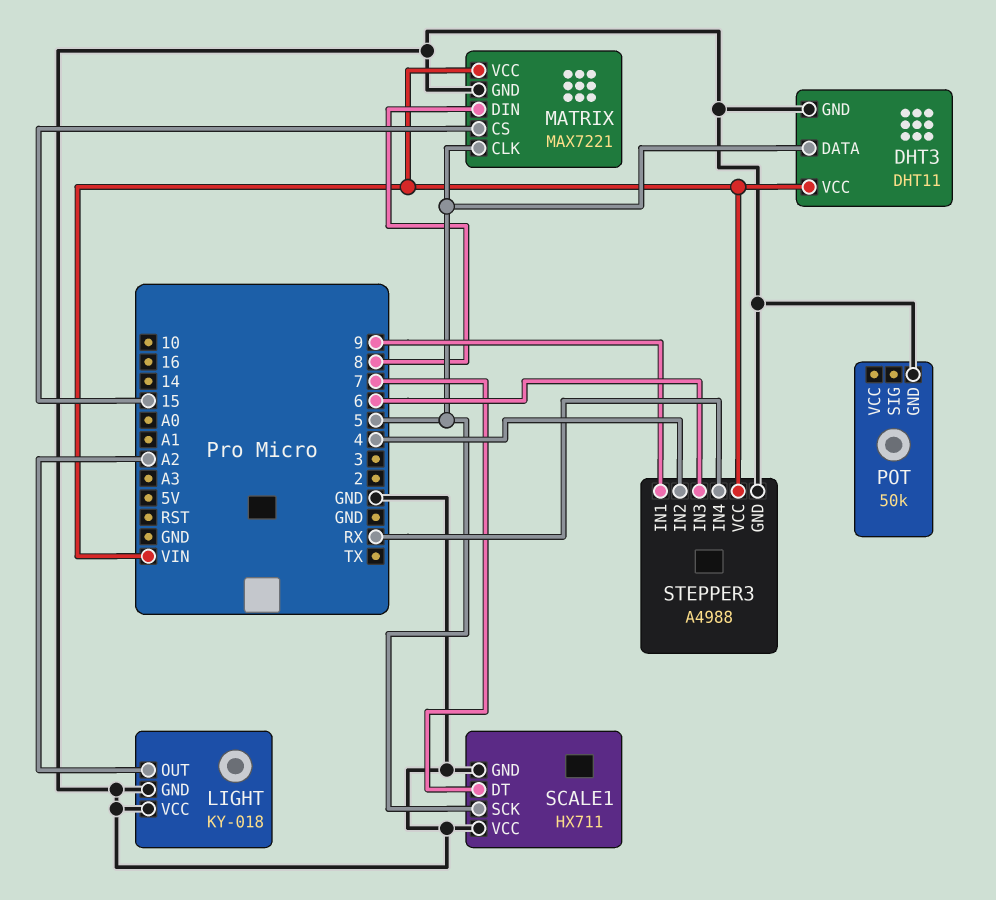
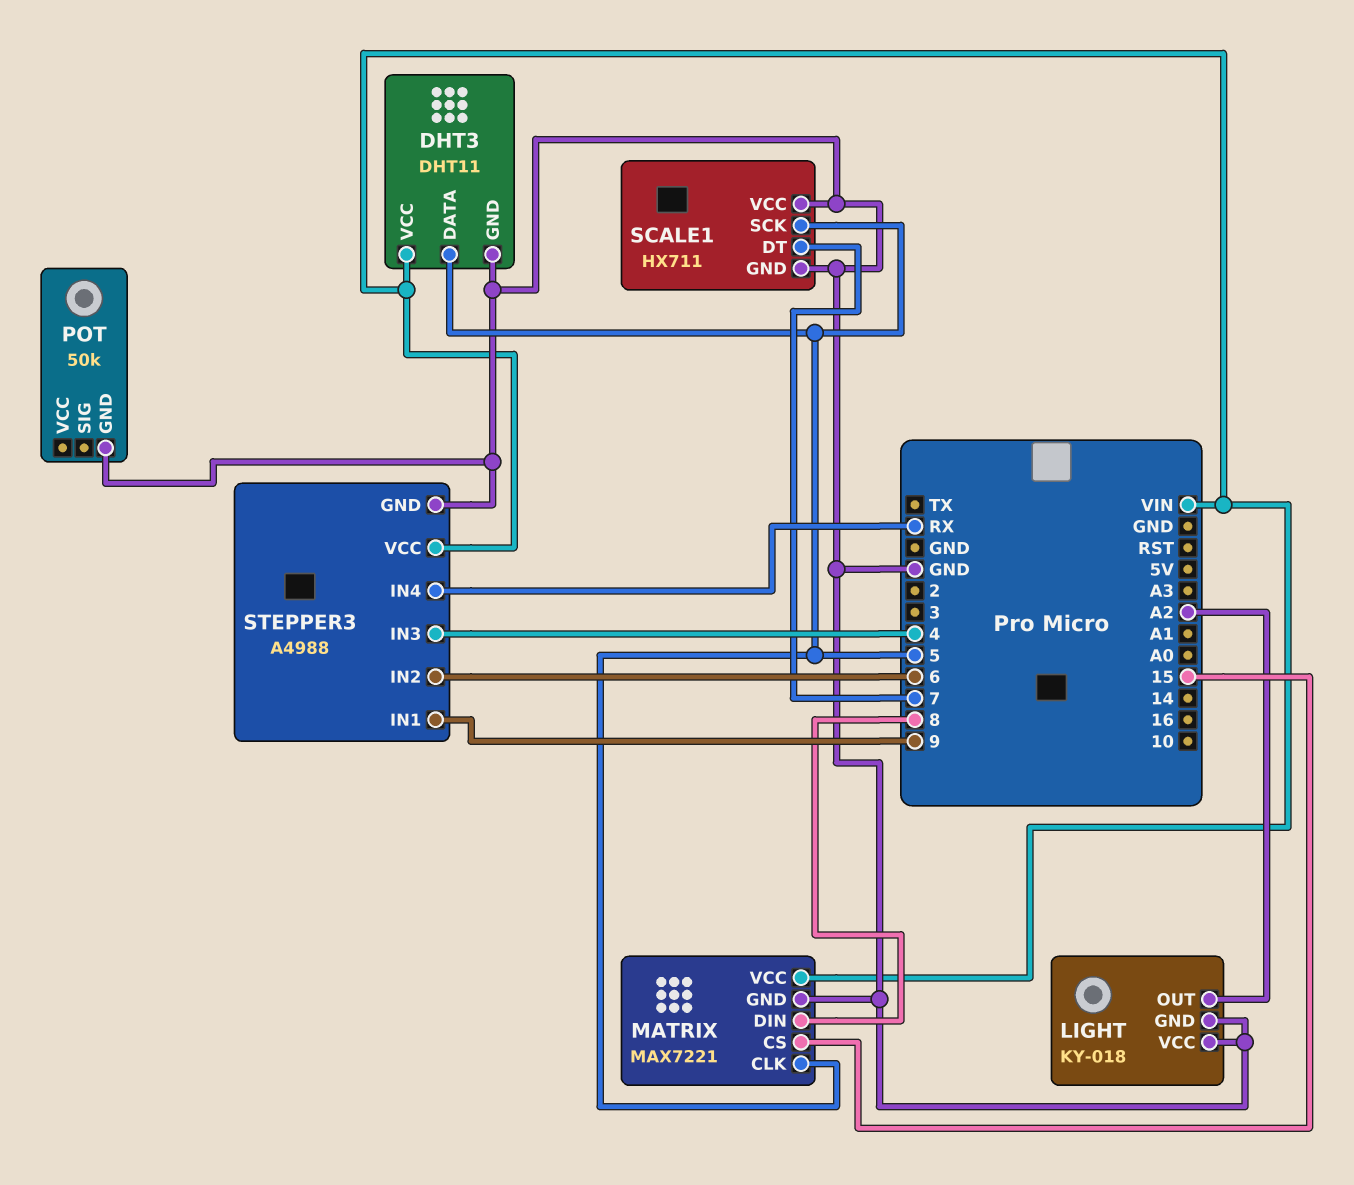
STEPPER3 pin IN2: 4 -> 6
STEPPER3 pin IN3: 6 -> 4

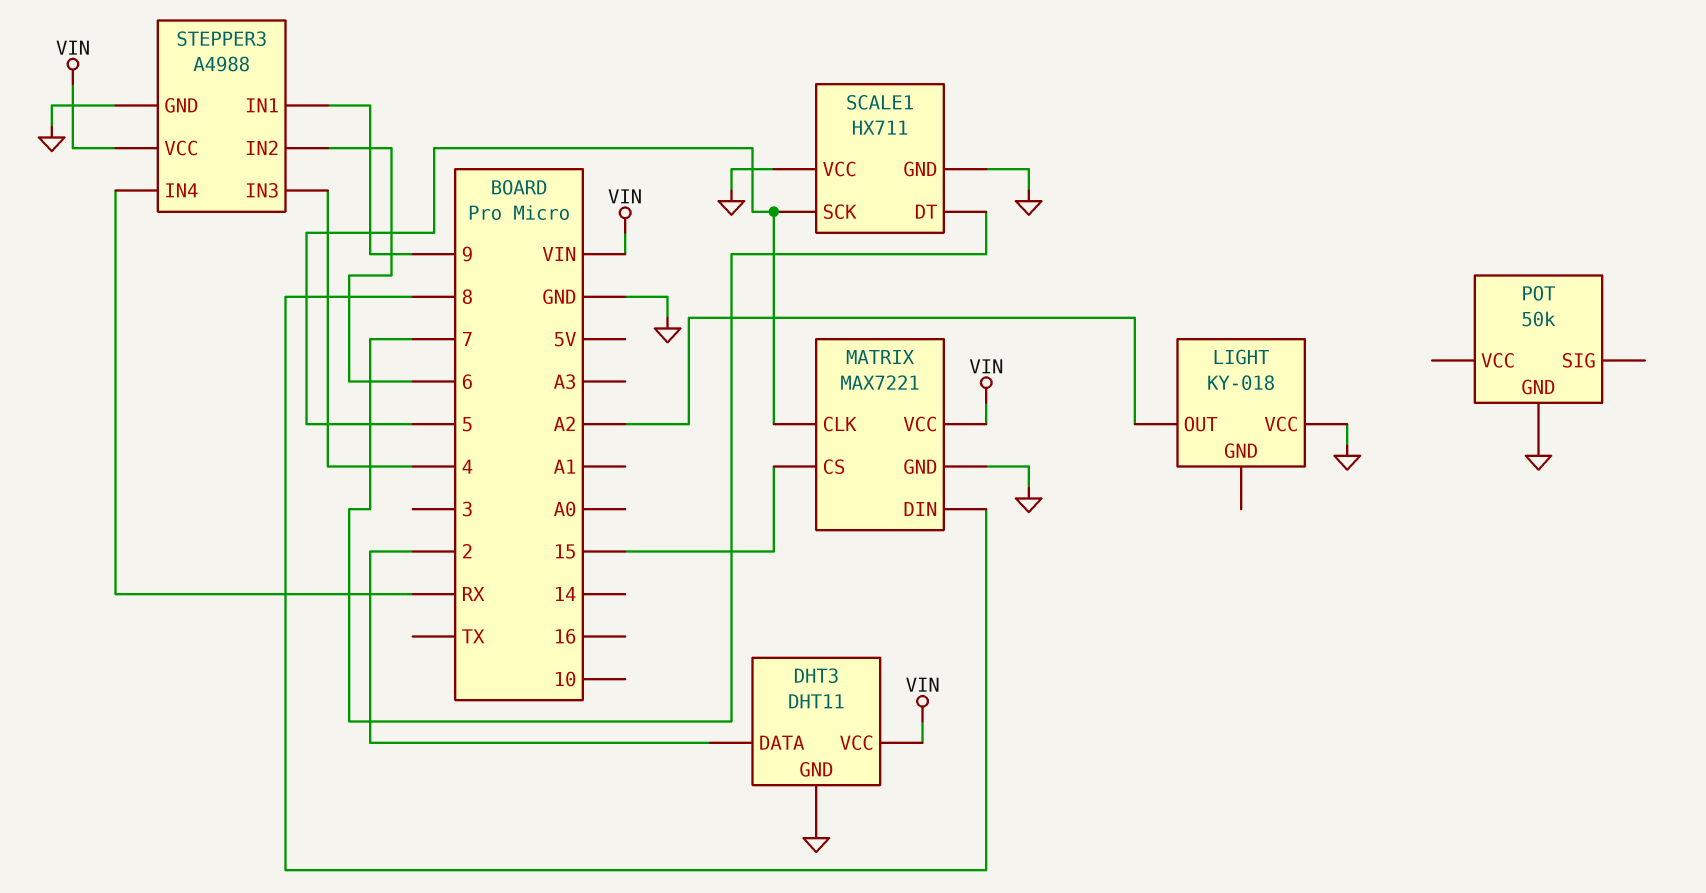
DHT3 pin DATA: 5 -> 2
LIGHT pin GND: GND -> none

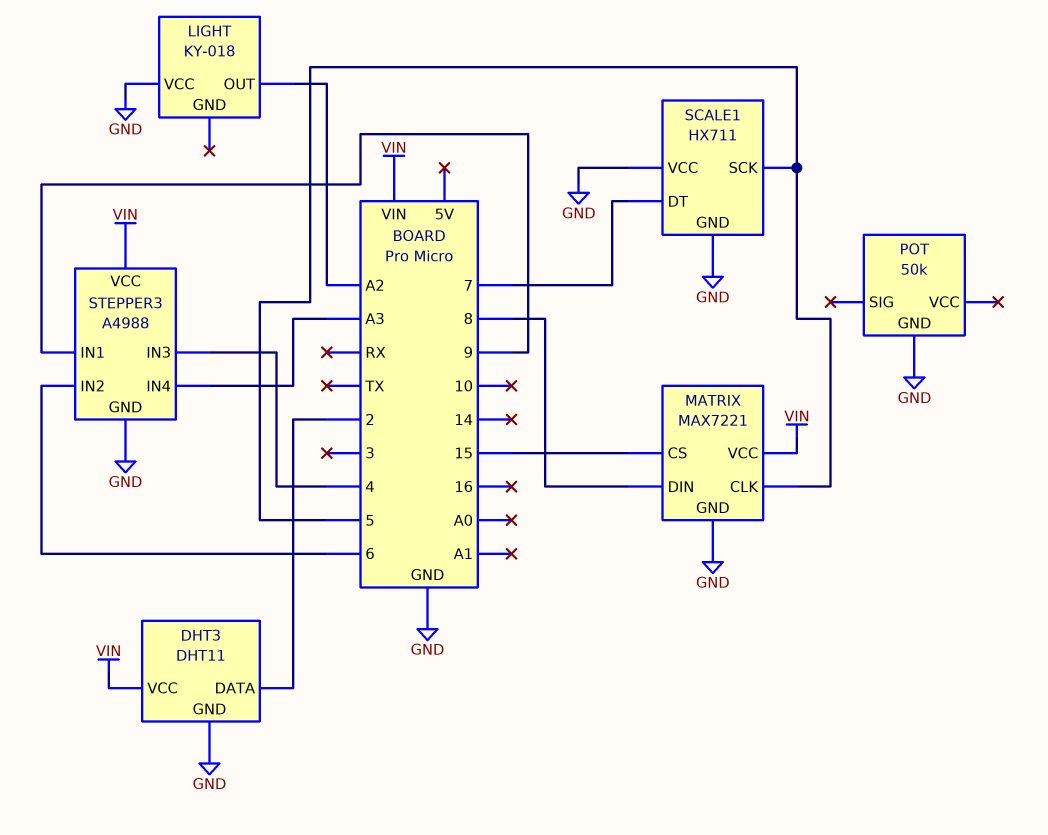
STEPPER3 pin IN4: RX -> A3

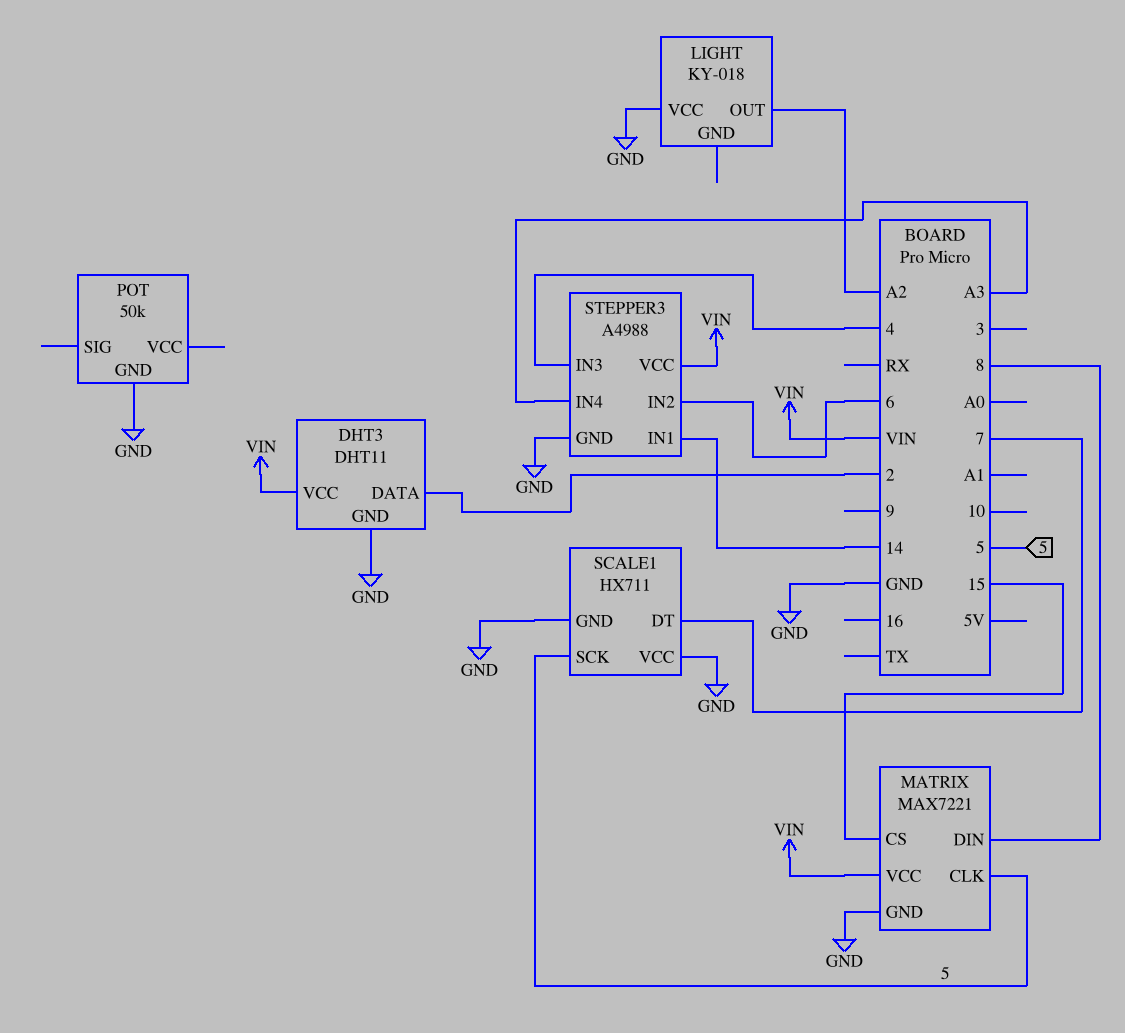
STEPPER3 pin IN1: 9 -> 14

